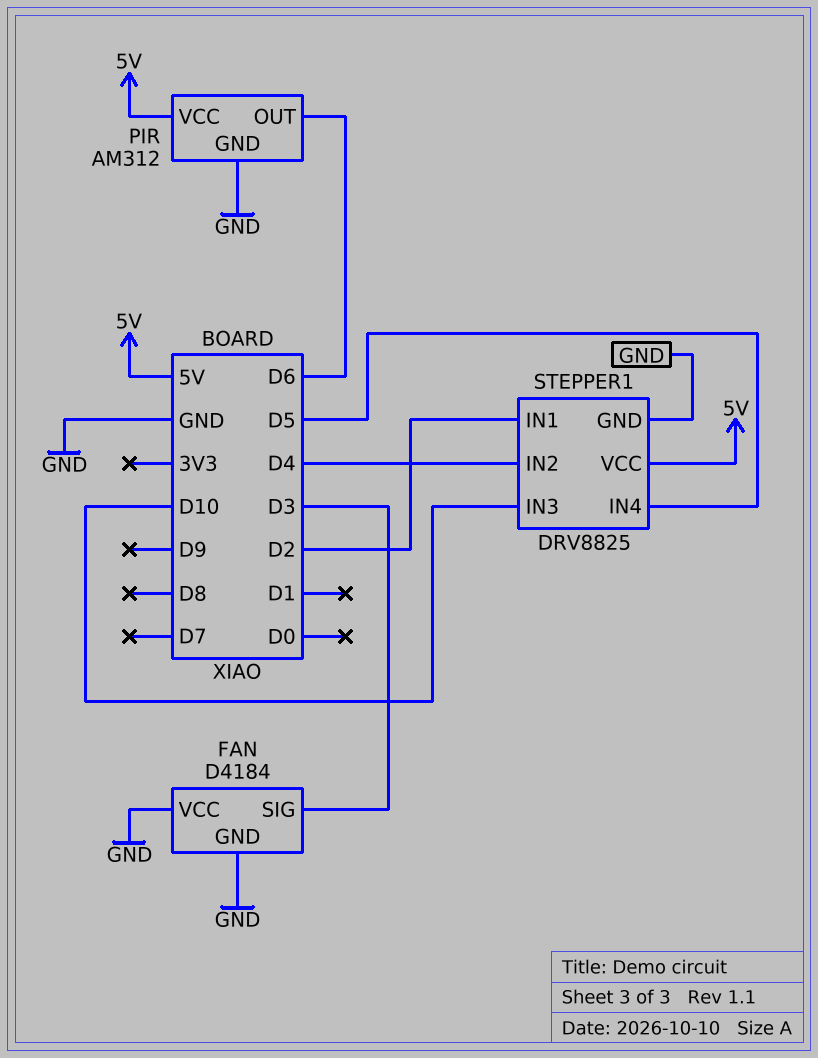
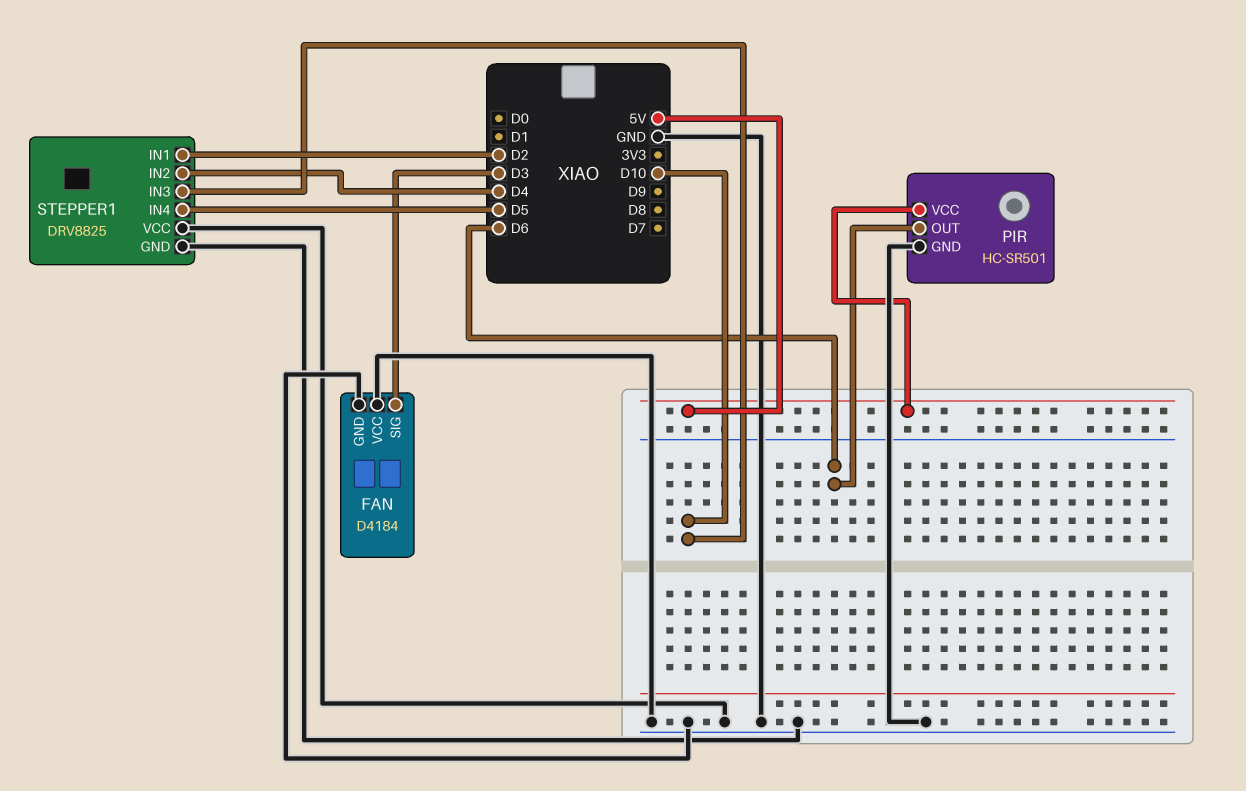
PIR: AM312 -> HC-SR501
STEPPER1 pin VCC: 5V -> GND

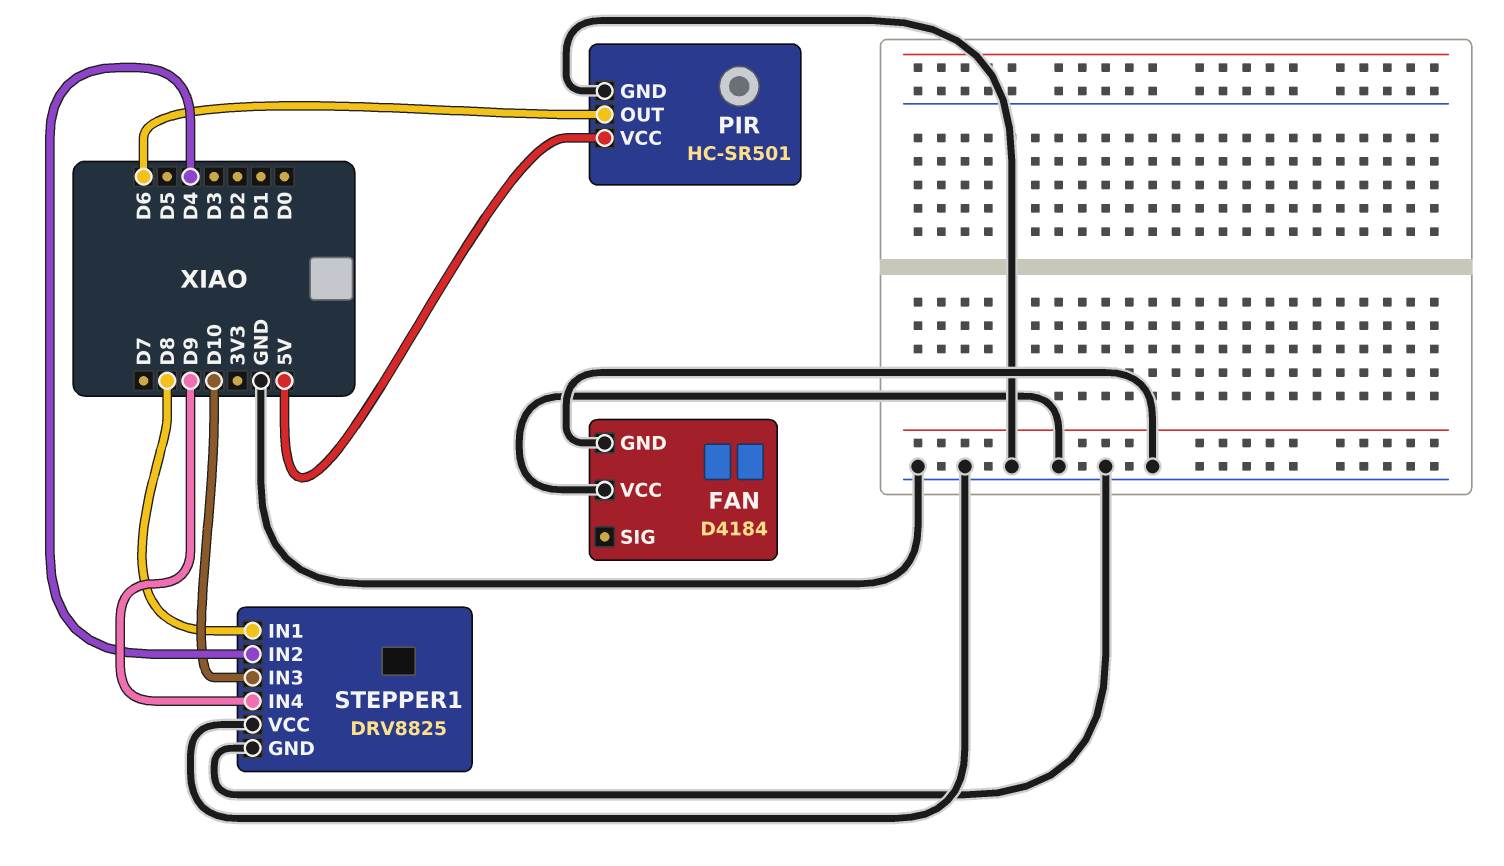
FAN pin SIG: D3 -> none
STEPPER1 pin IN1: D2 -> D8
STEPPER1 pin IN4: D5 -> D9

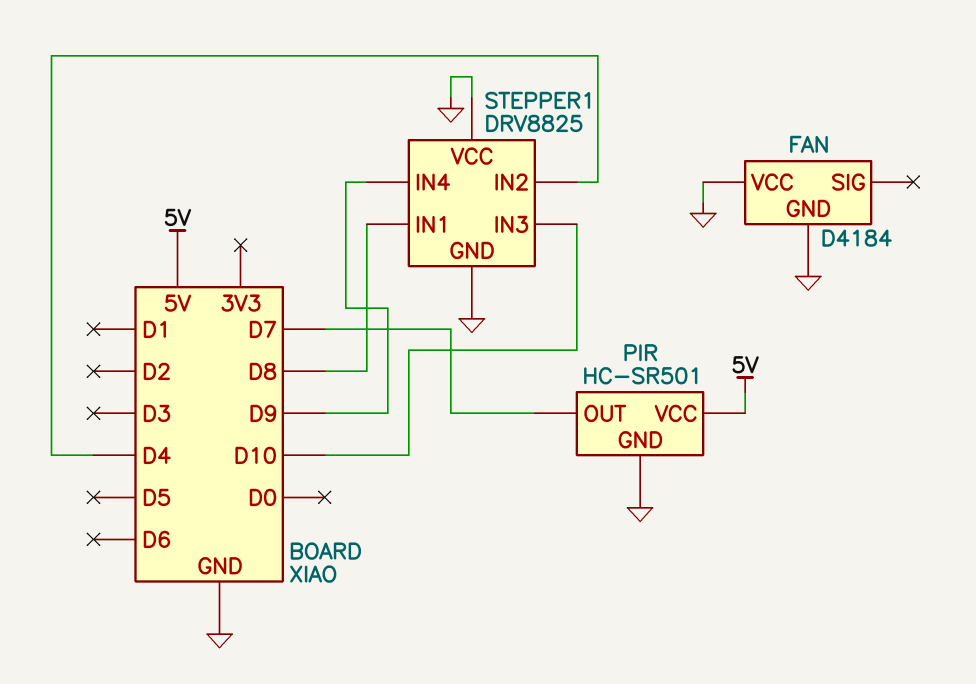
PIR pin OUT: D6 -> D7

